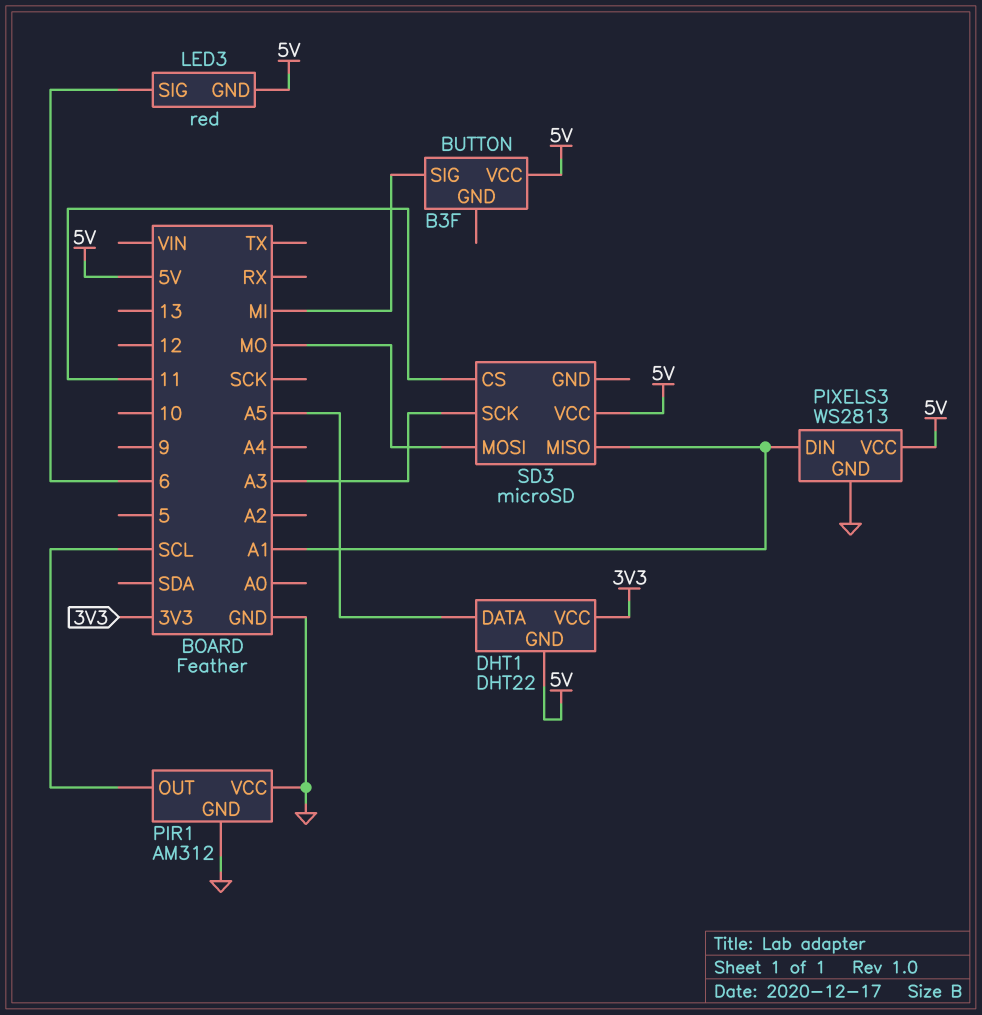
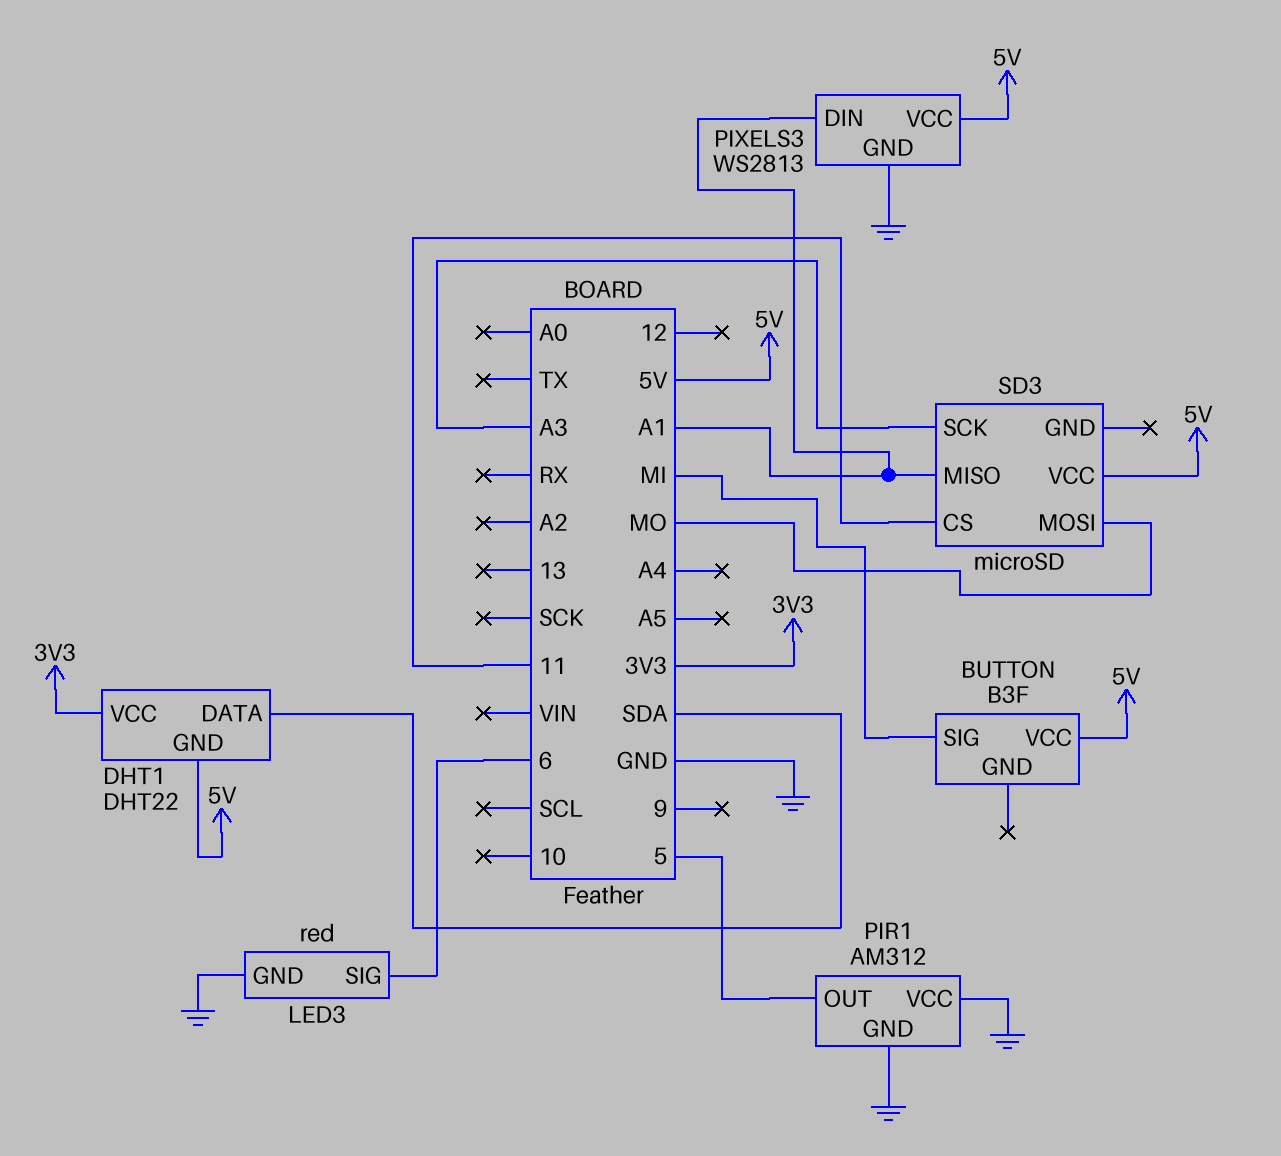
DHT1 pin DATA: A5 -> SDA
LED3 pin GND: 5V -> GND
PIR1 pin OUT: SCL -> 5

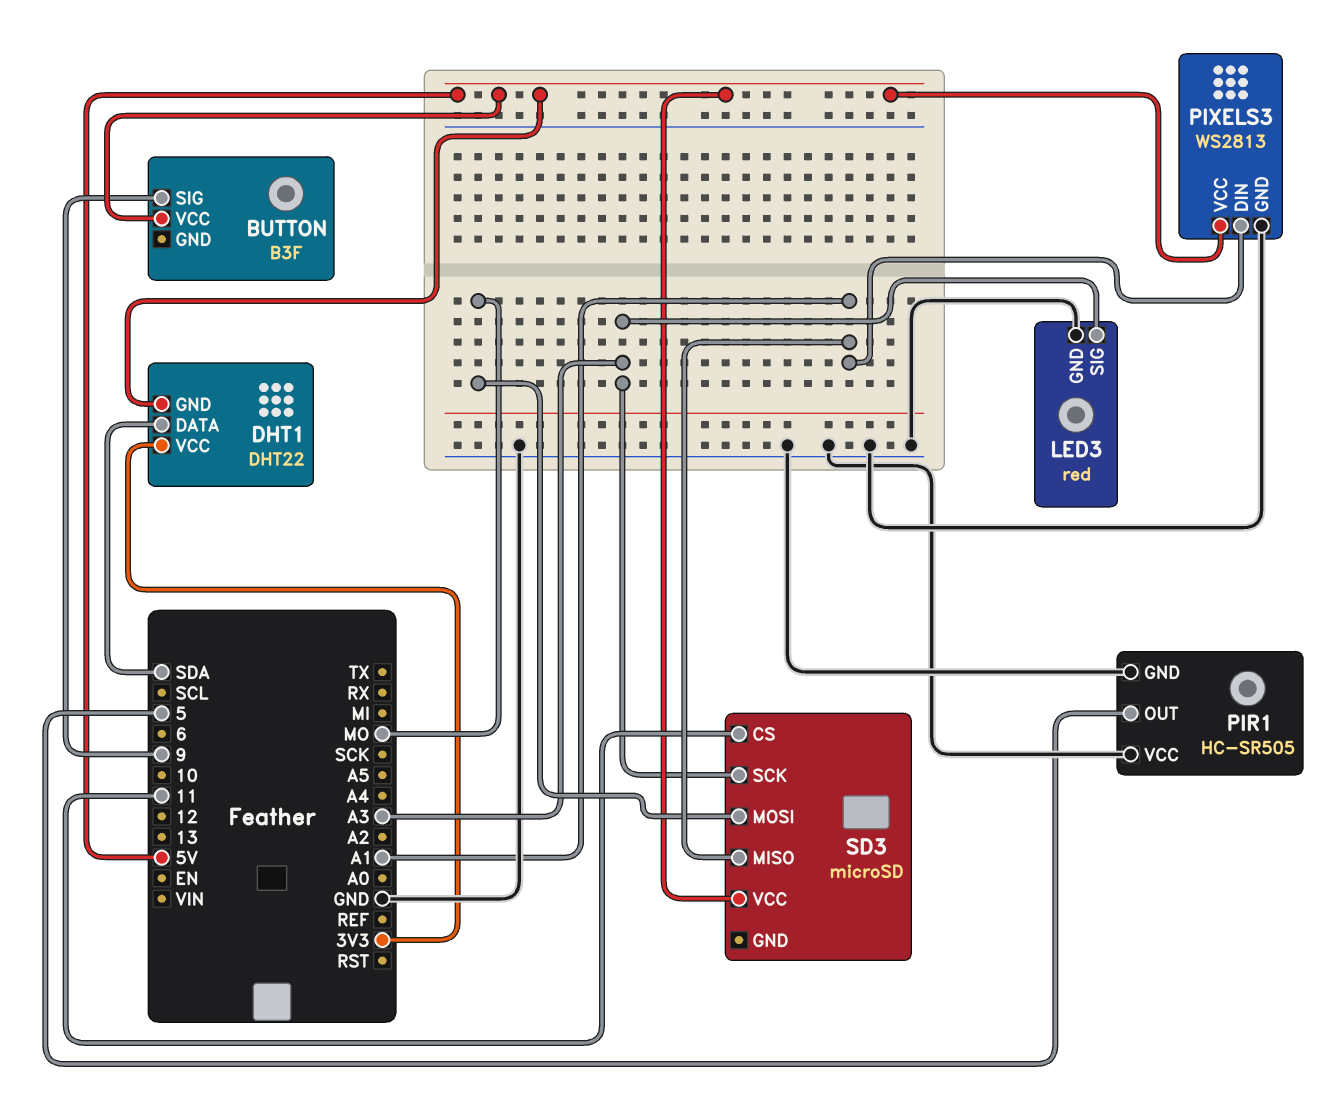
BUTTON pin SIG: MI -> 9
LED3 pin SIG: 6 -> A3
PIR1: AM312 -> HC-SR505

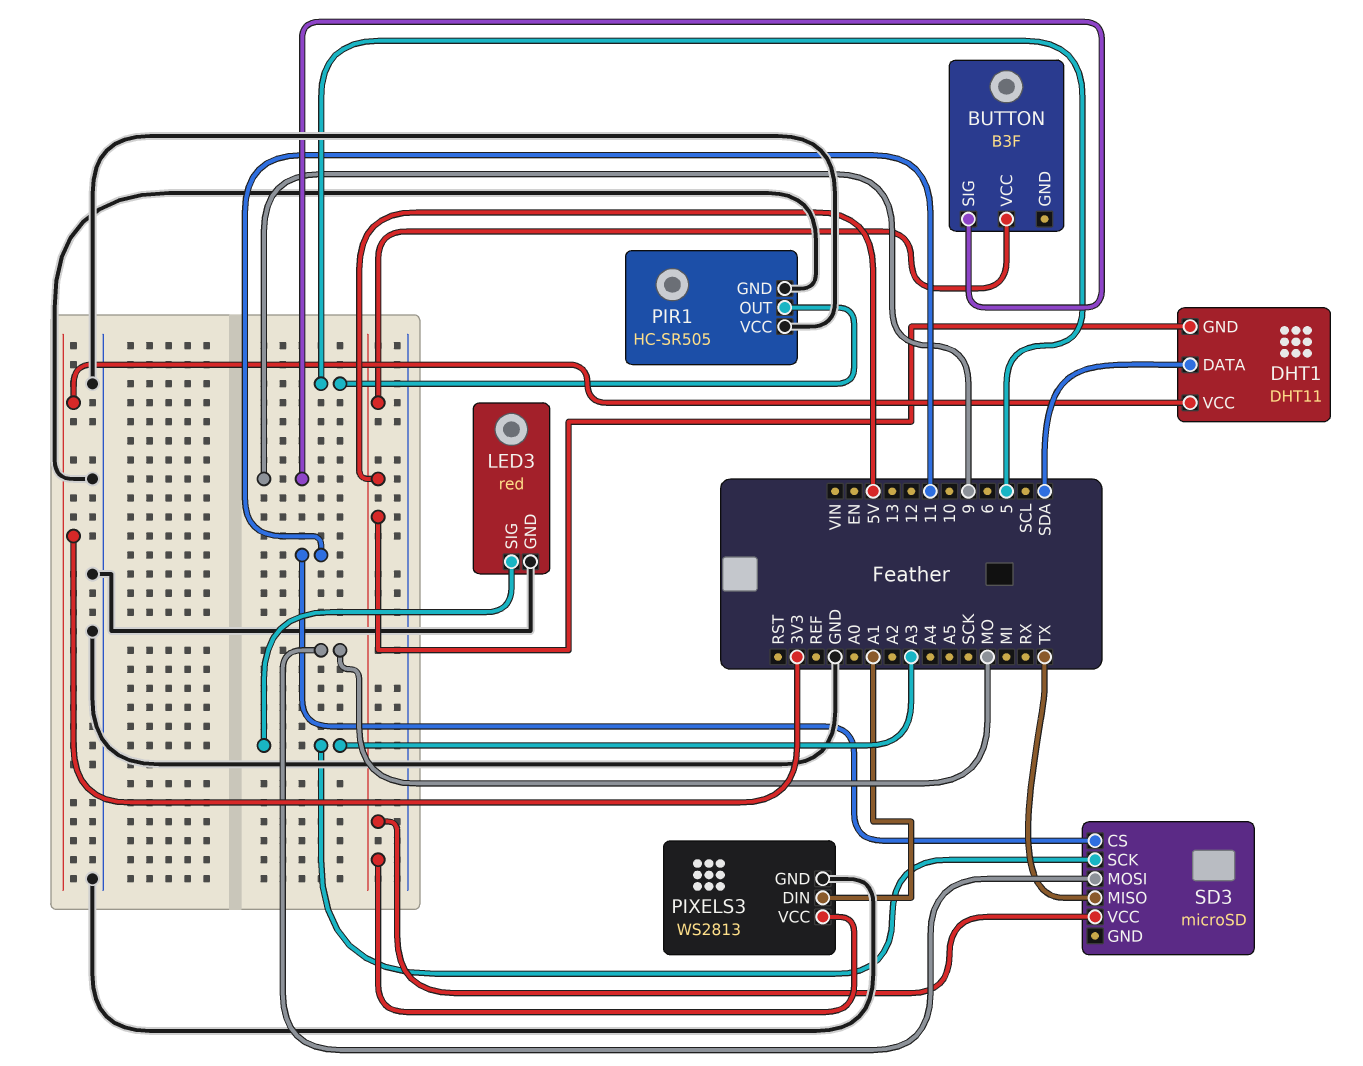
DHT1: DHT22 -> DHT11
SD3 pin MISO: A1 -> TX

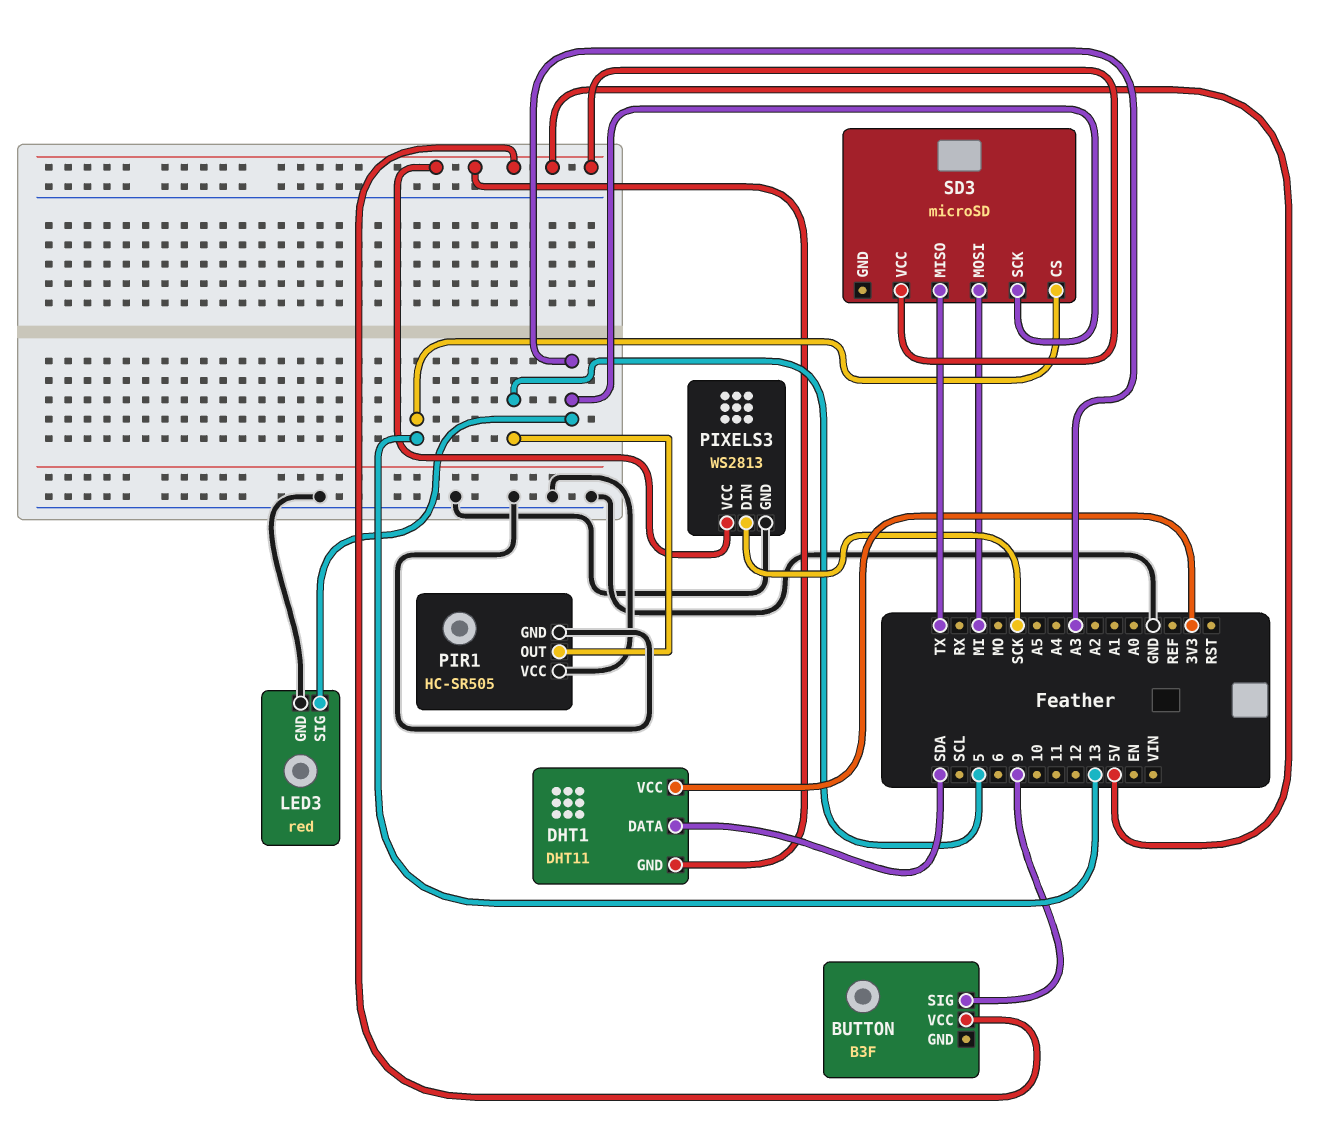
PIXELS3 pin DIN: A1 -> SCK
SD3 pin CS: 11 -> 13
SD3 pin MOSI: MO -> MI

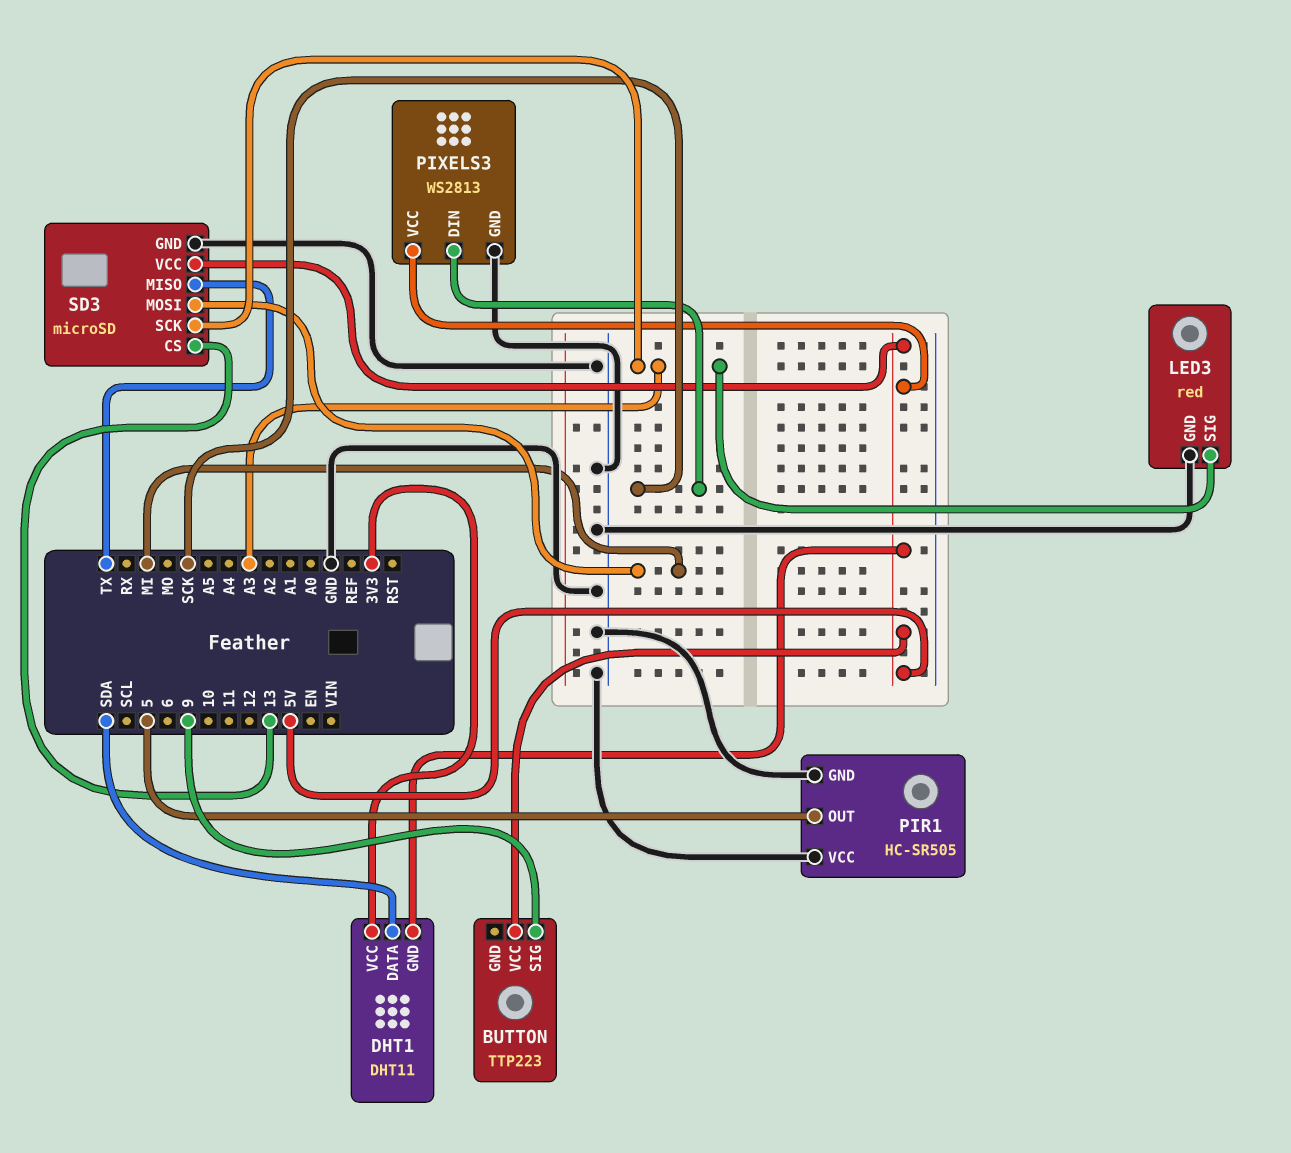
BUTTON: B3F -> TTP223
SD3 pin GND: none -> GND

